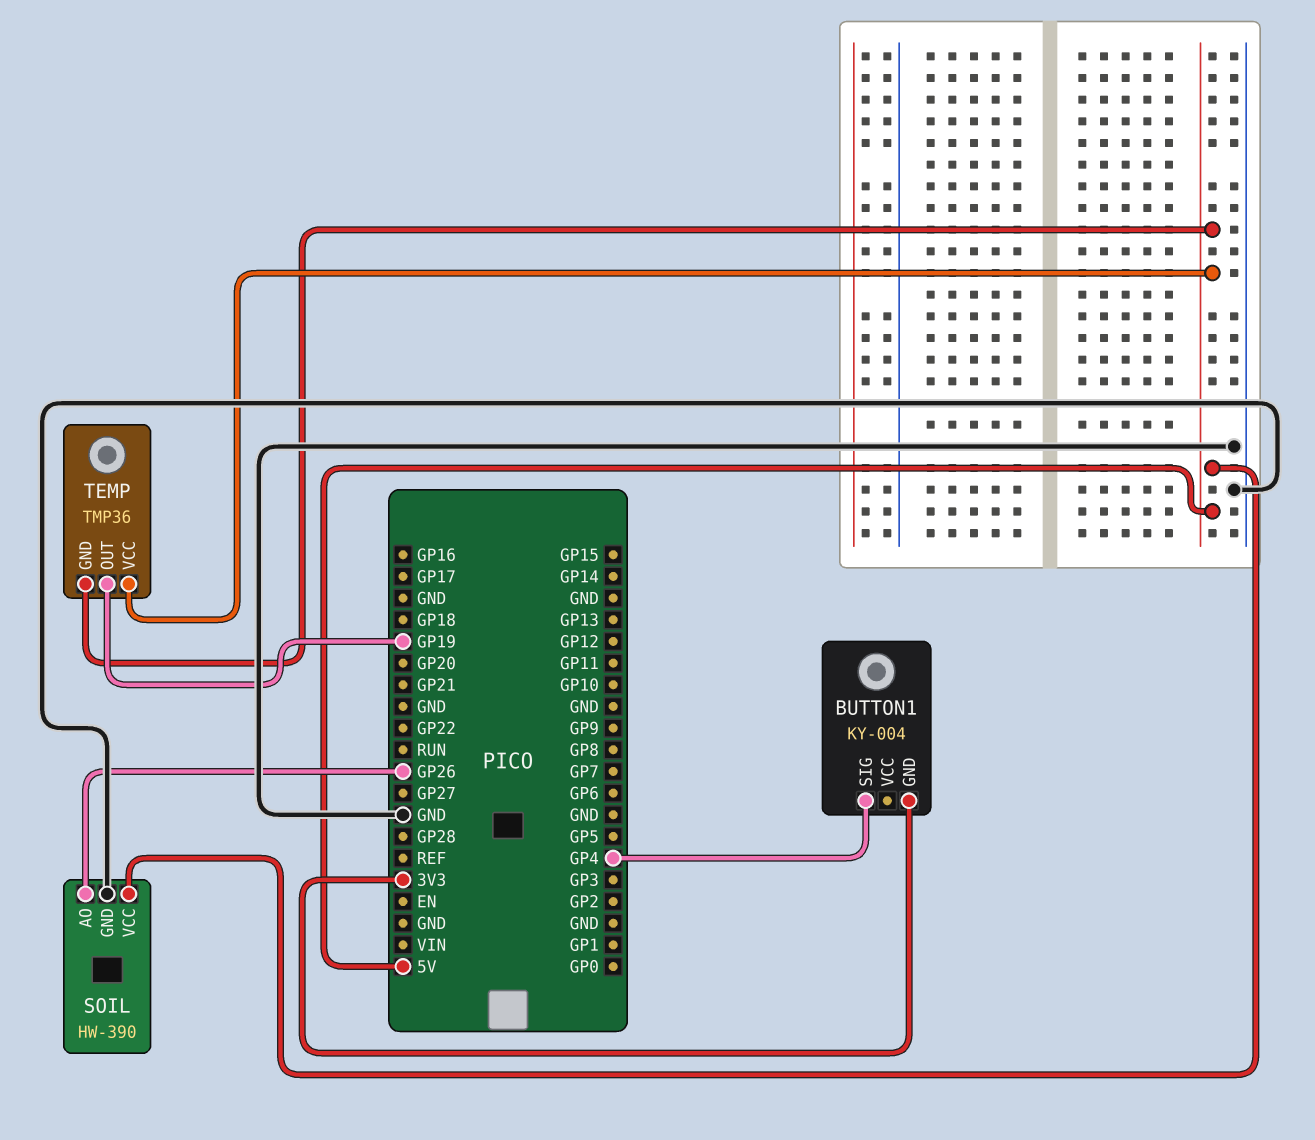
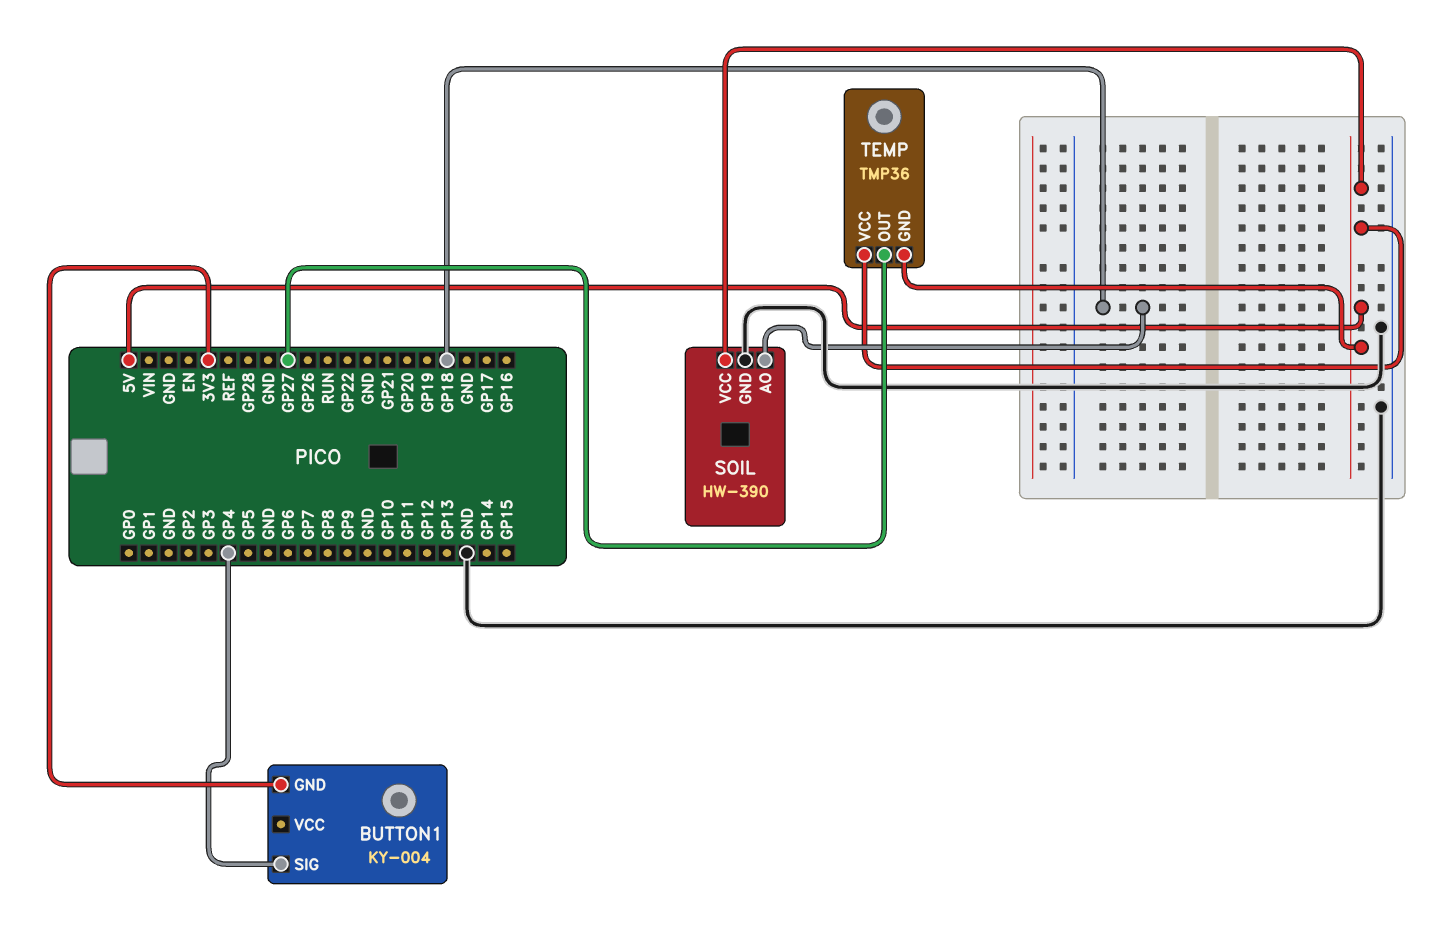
SOIL pin AO: GP26 -> GP18
TEMP pin OUT: GP19 -> GP27

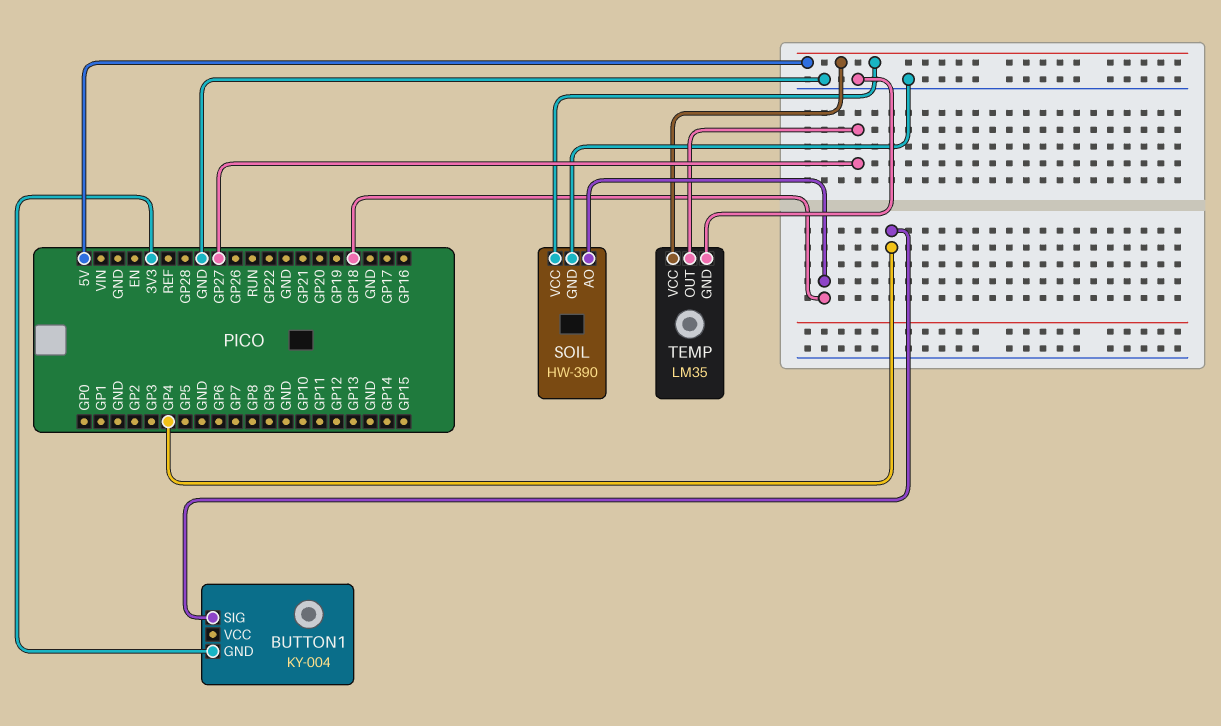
TEMP: TMP36 -> LM35
TEMP pin GND: 5V -> GND

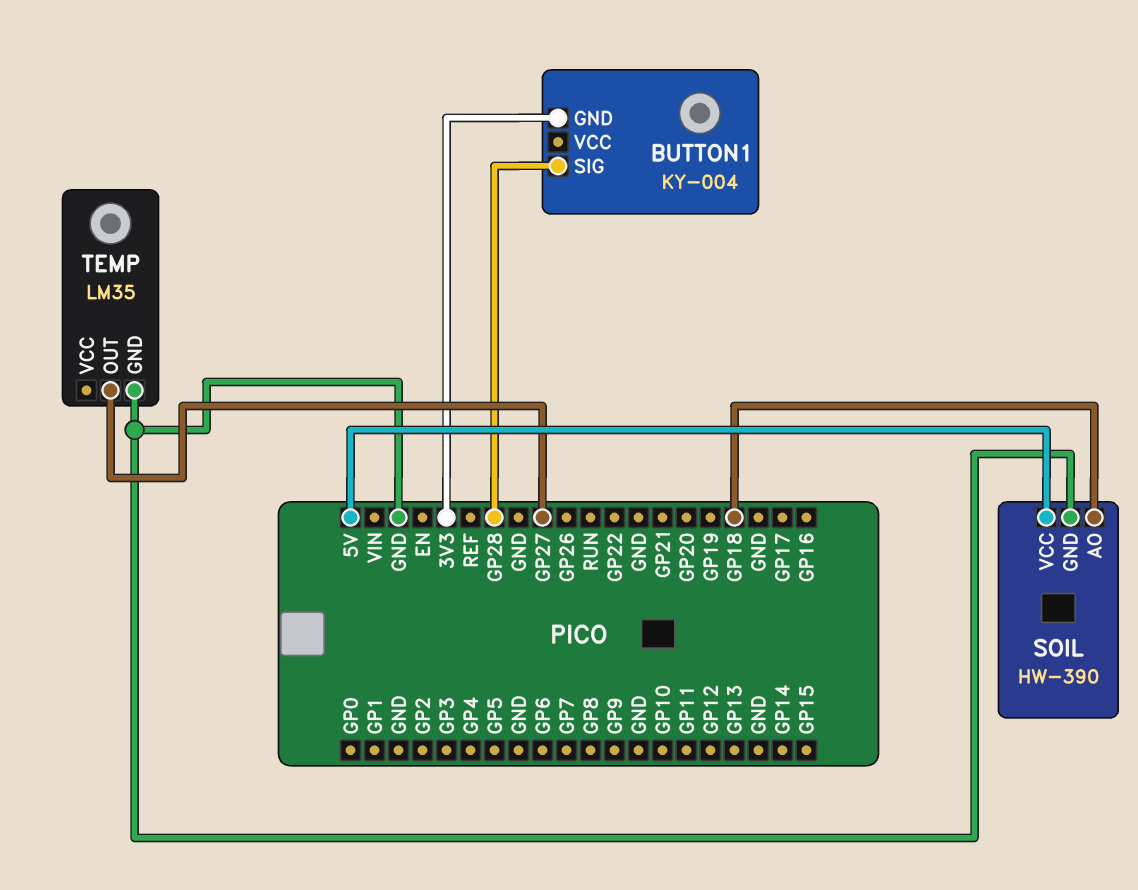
BUTTON1 pin SIG: GP4 -> GP28
TEMP pin VCC: 5V -> none

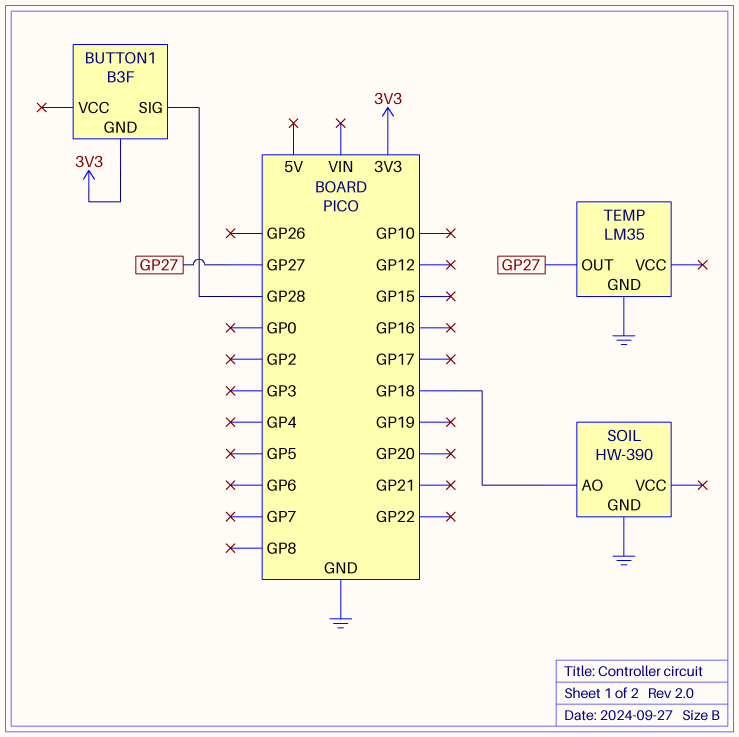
BUTTON1: KY-004 -> B3F
SOIL pin VCC: 5V -> none

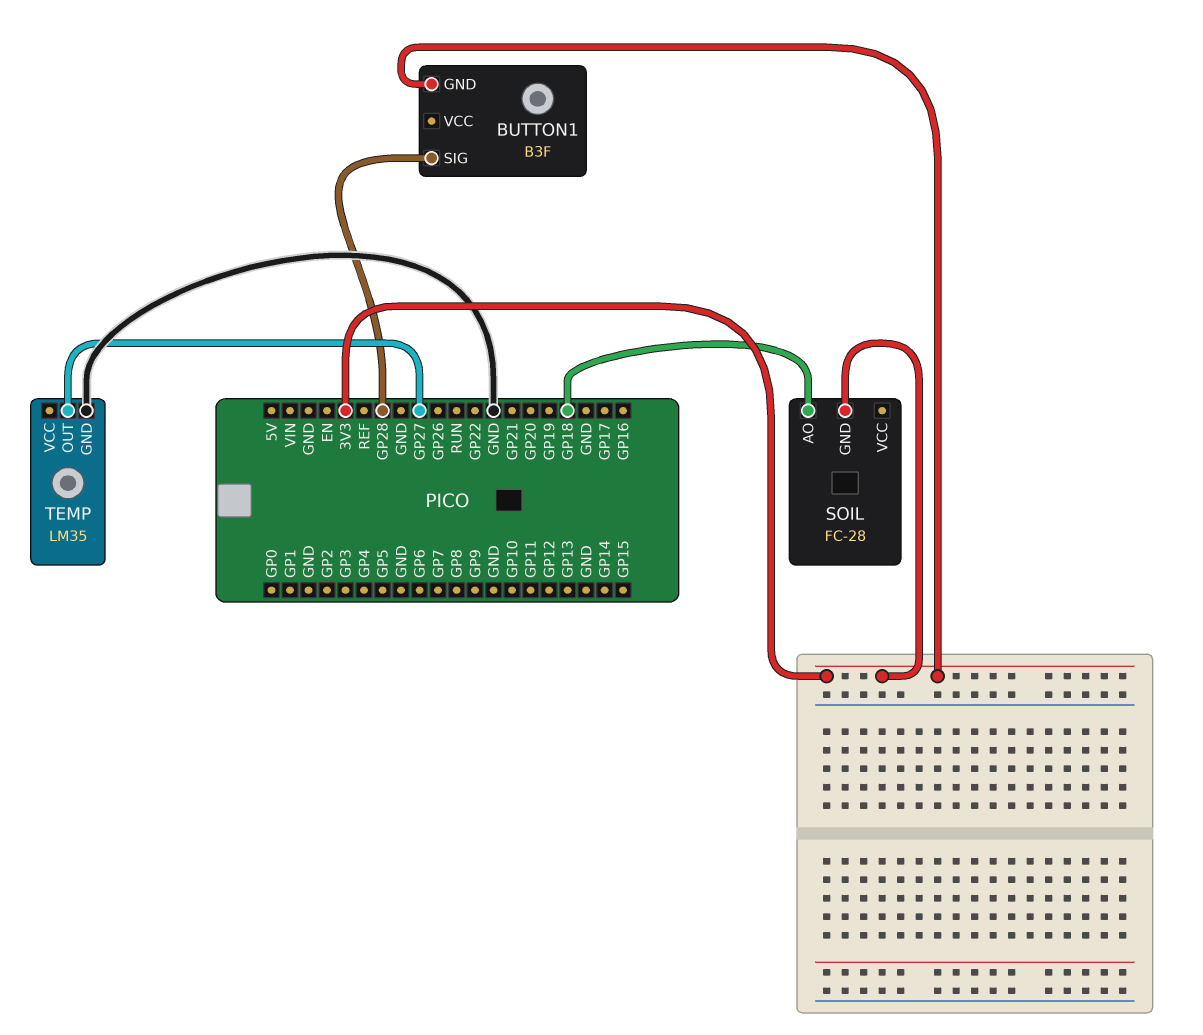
SOIL: HW-390 -> FC-28
SOIL pin GND: GND -> 3V3

